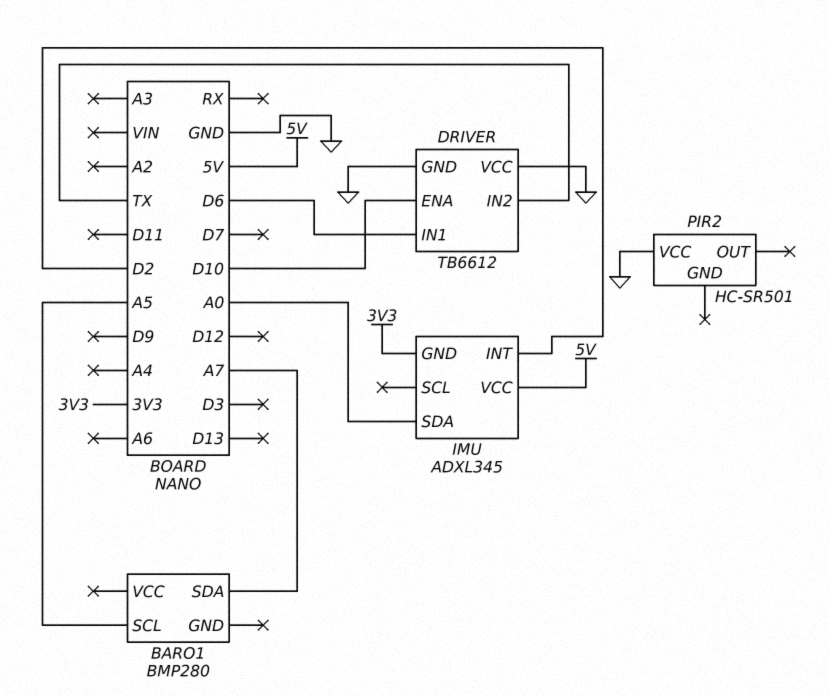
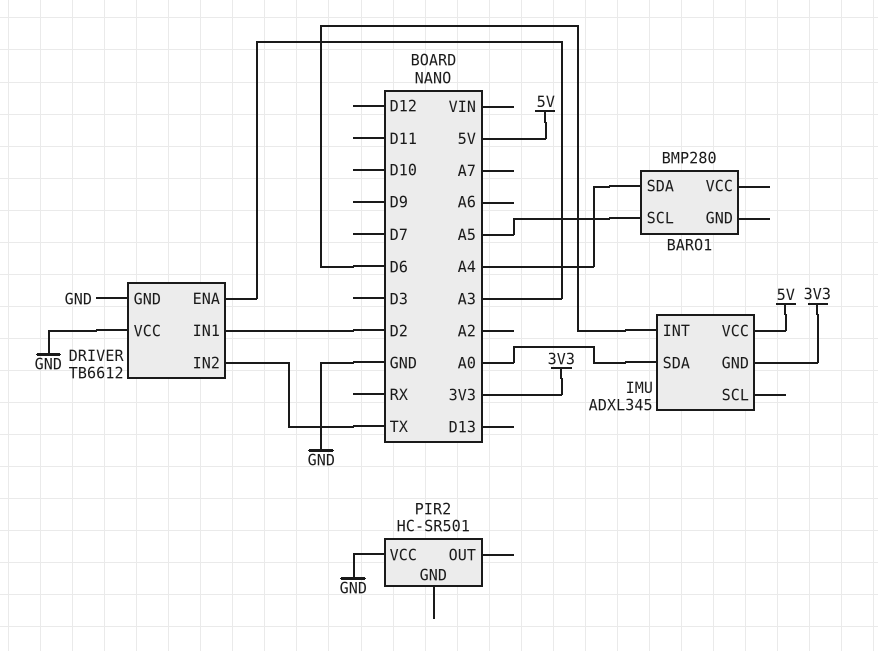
BARO1 pin SDA: A7 -> A4
DRIVER pin ENA: D10 -> A3
DRIVER pin IN1: D6 -> D2
IMU pin INT: D2 -> D6

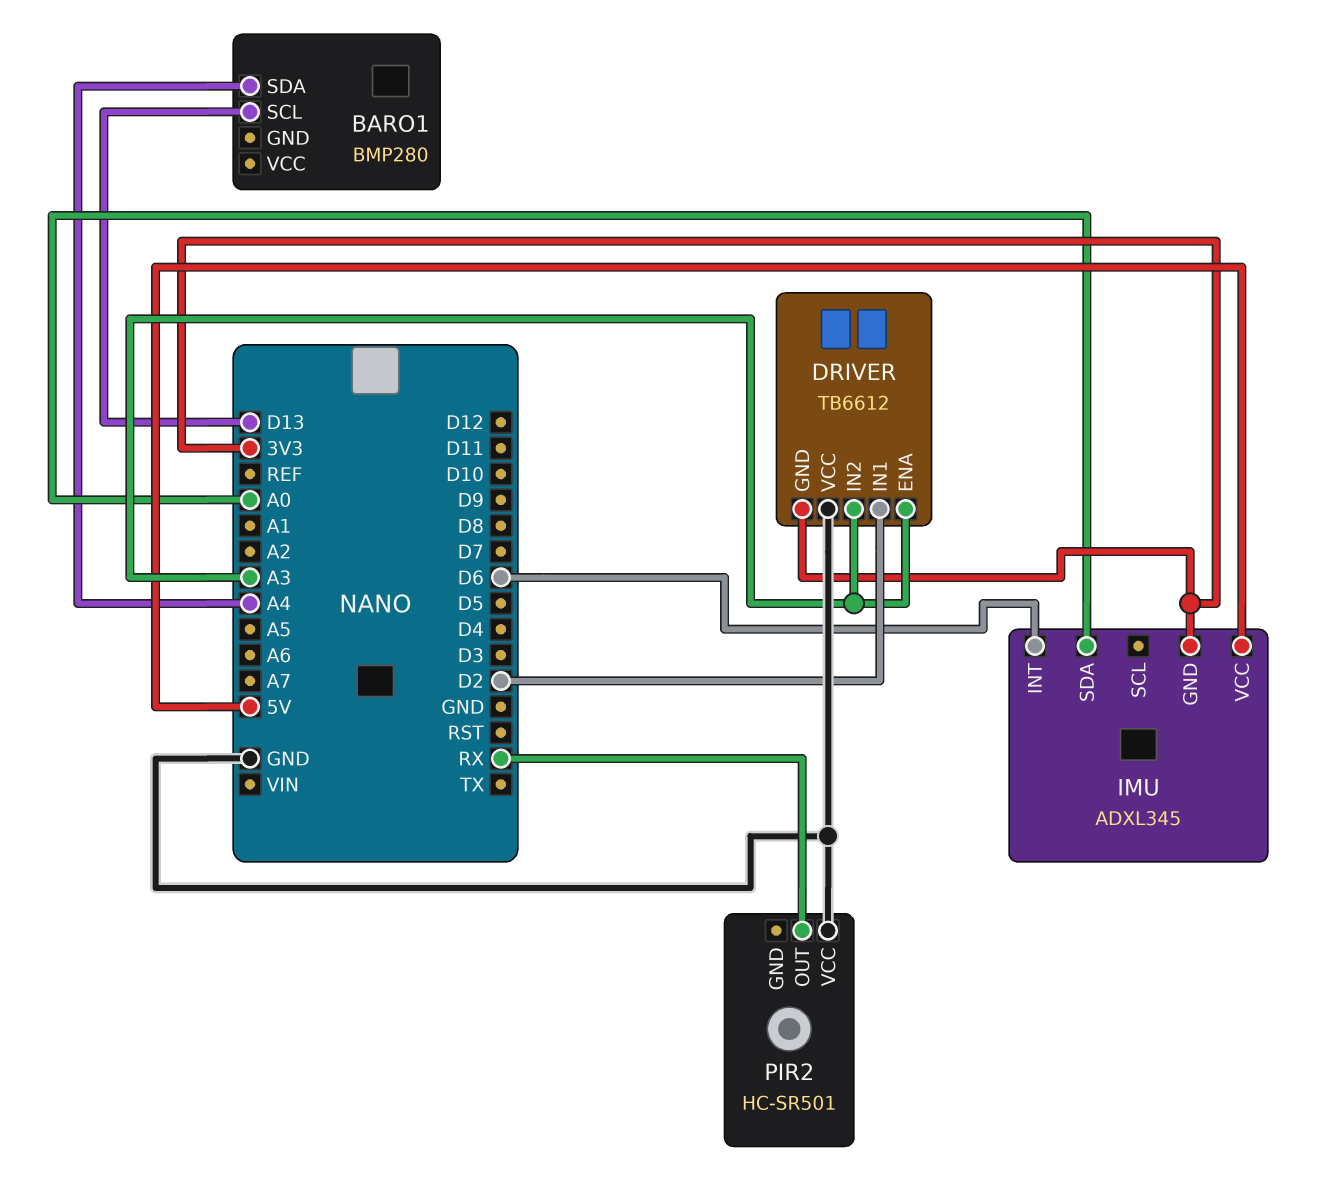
BARO1 pin SCL: A5 -> D13
DRIVER pin GND: GND -> 3V3
DRIVER pin IN2: TX -> A3
PIR2 pin OUT: none -> RX

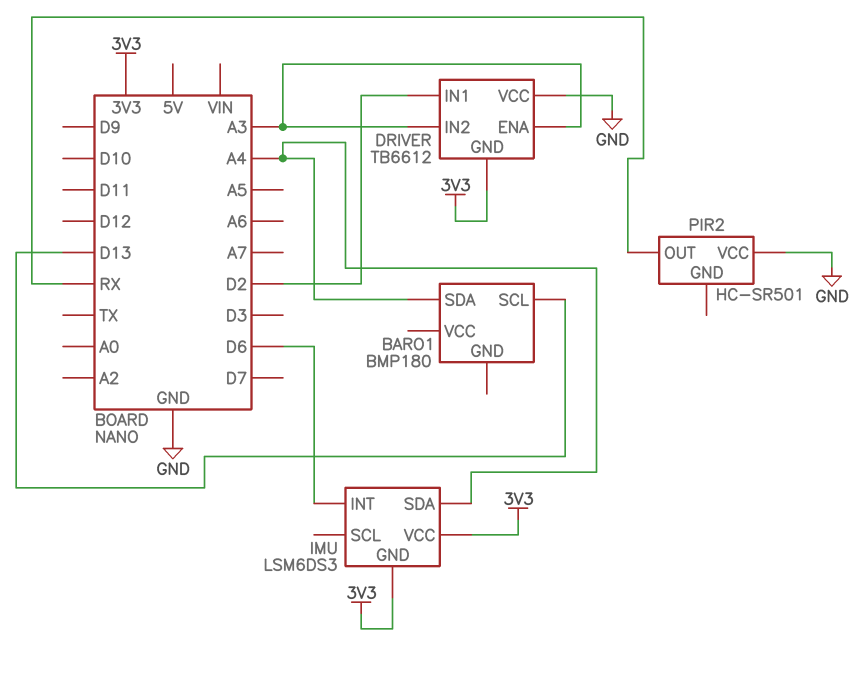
BARO1: BMP280 -> BMP180
IMU: ADXL345 -> LSM6DS3
IMU pin SDA: A0 -> A4
IMU pin VCC: 5V -> 3V3

